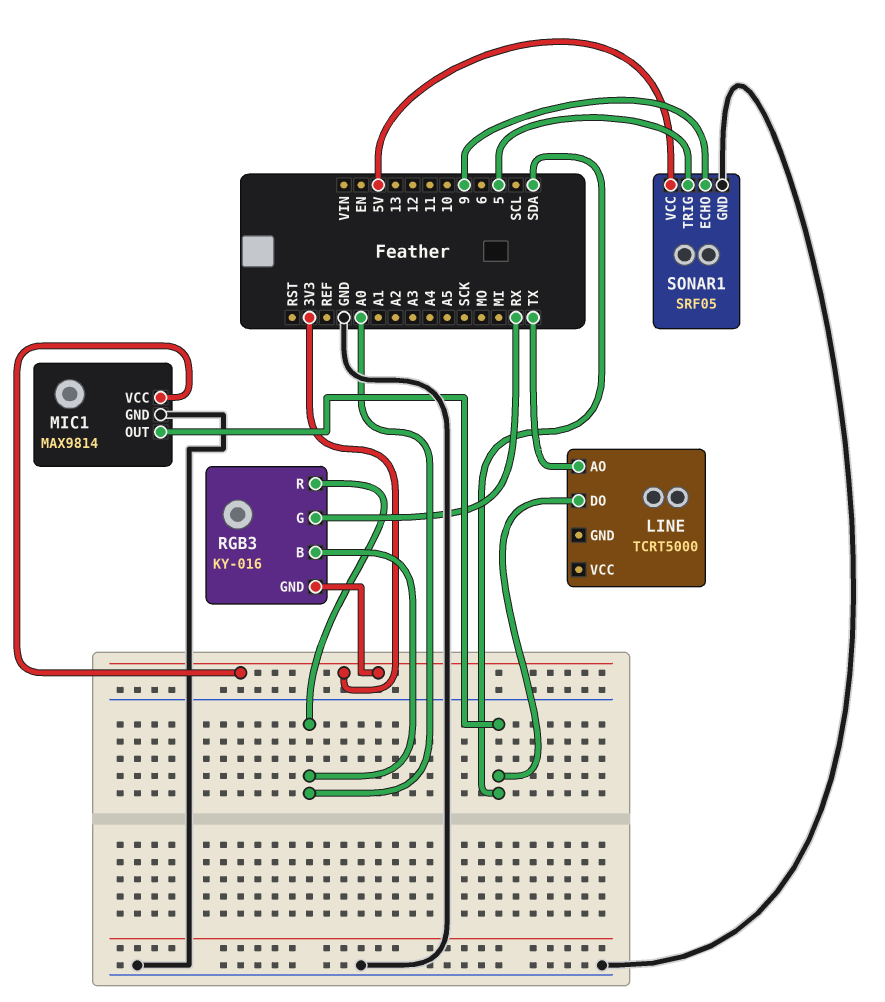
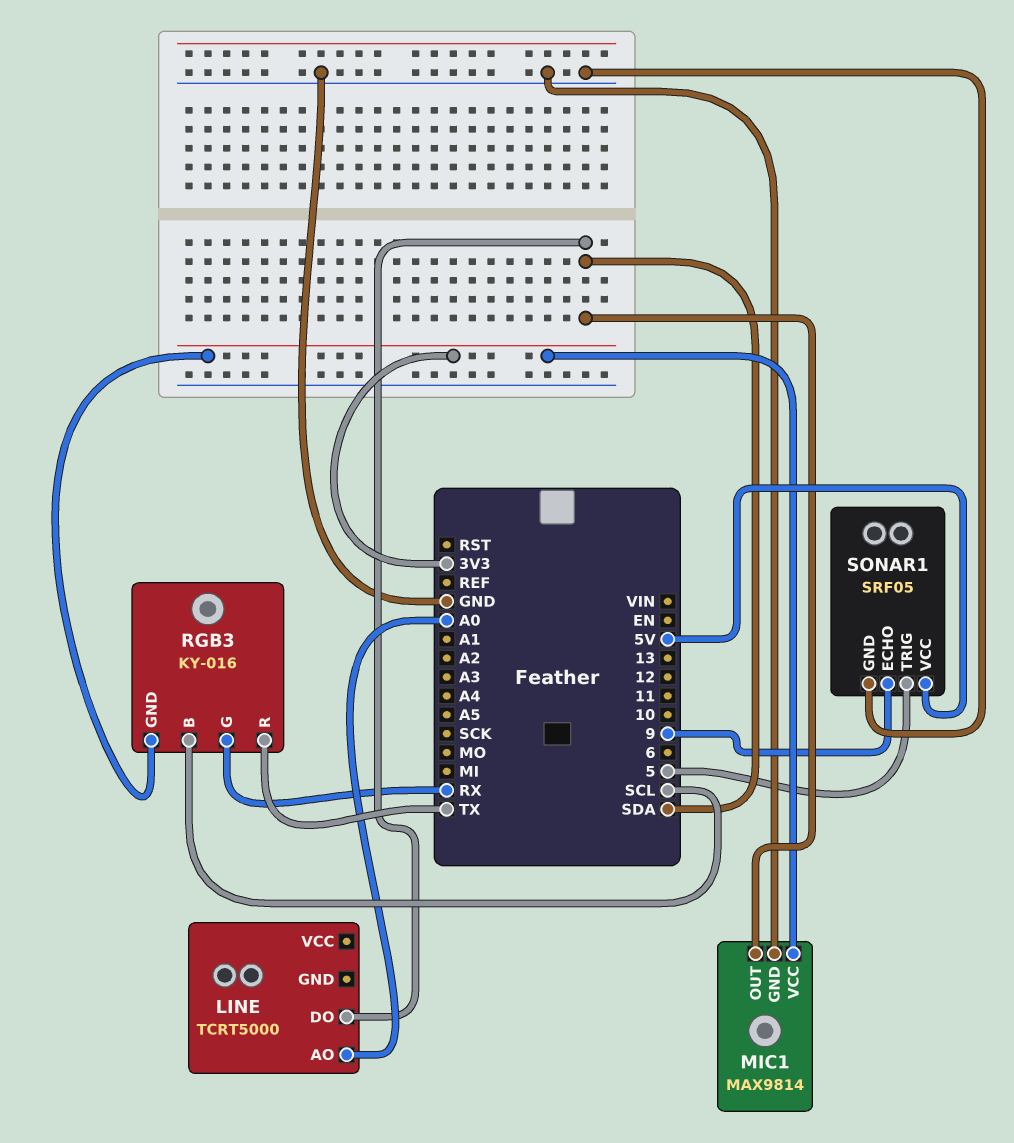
LINE pin AO: TX -> A0
RGB3 pin B: A0 -> SCL
RGB3 pin R: A0 -> TX

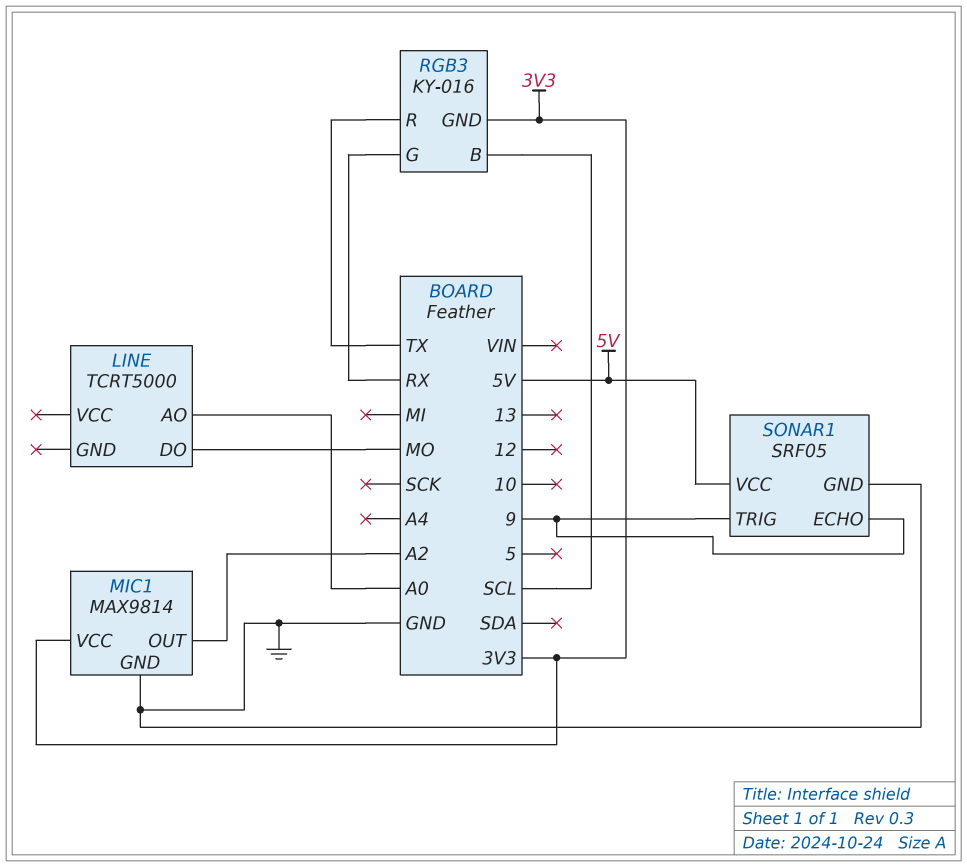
LINE pin DO: SDA -> MO
MIC1 pin OUT: SDA -> A2
SONAR1 pin TRIG: 5 -> 9

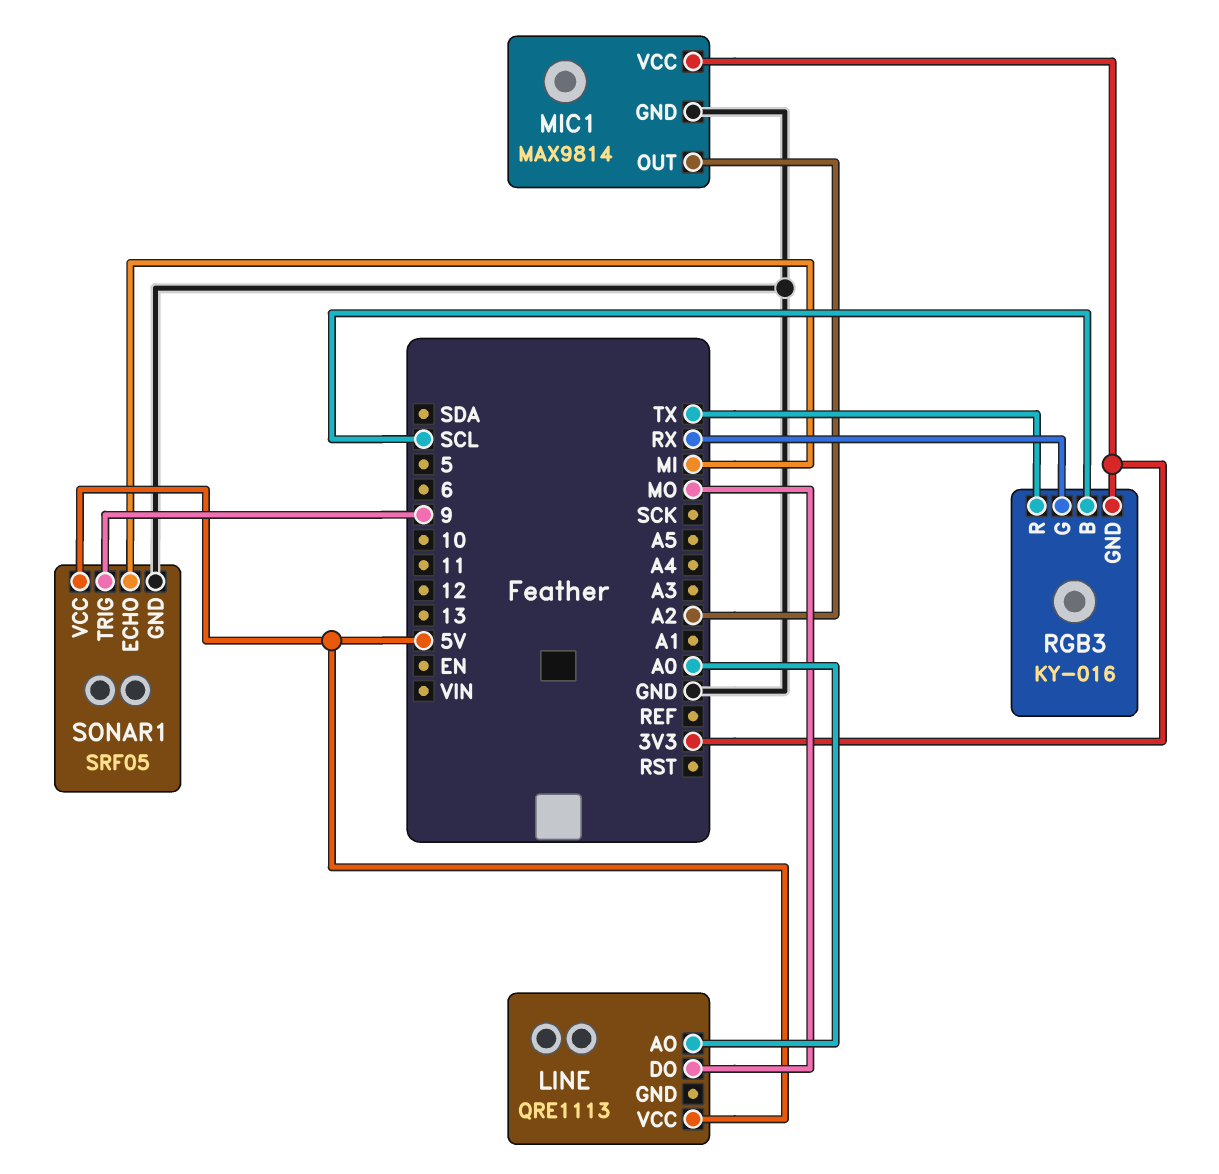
LINE: TCRT5000 -> QRE1113
LINE pin VCC: none -> 5V
SONAR1 pin ECHO: 9 -> MI

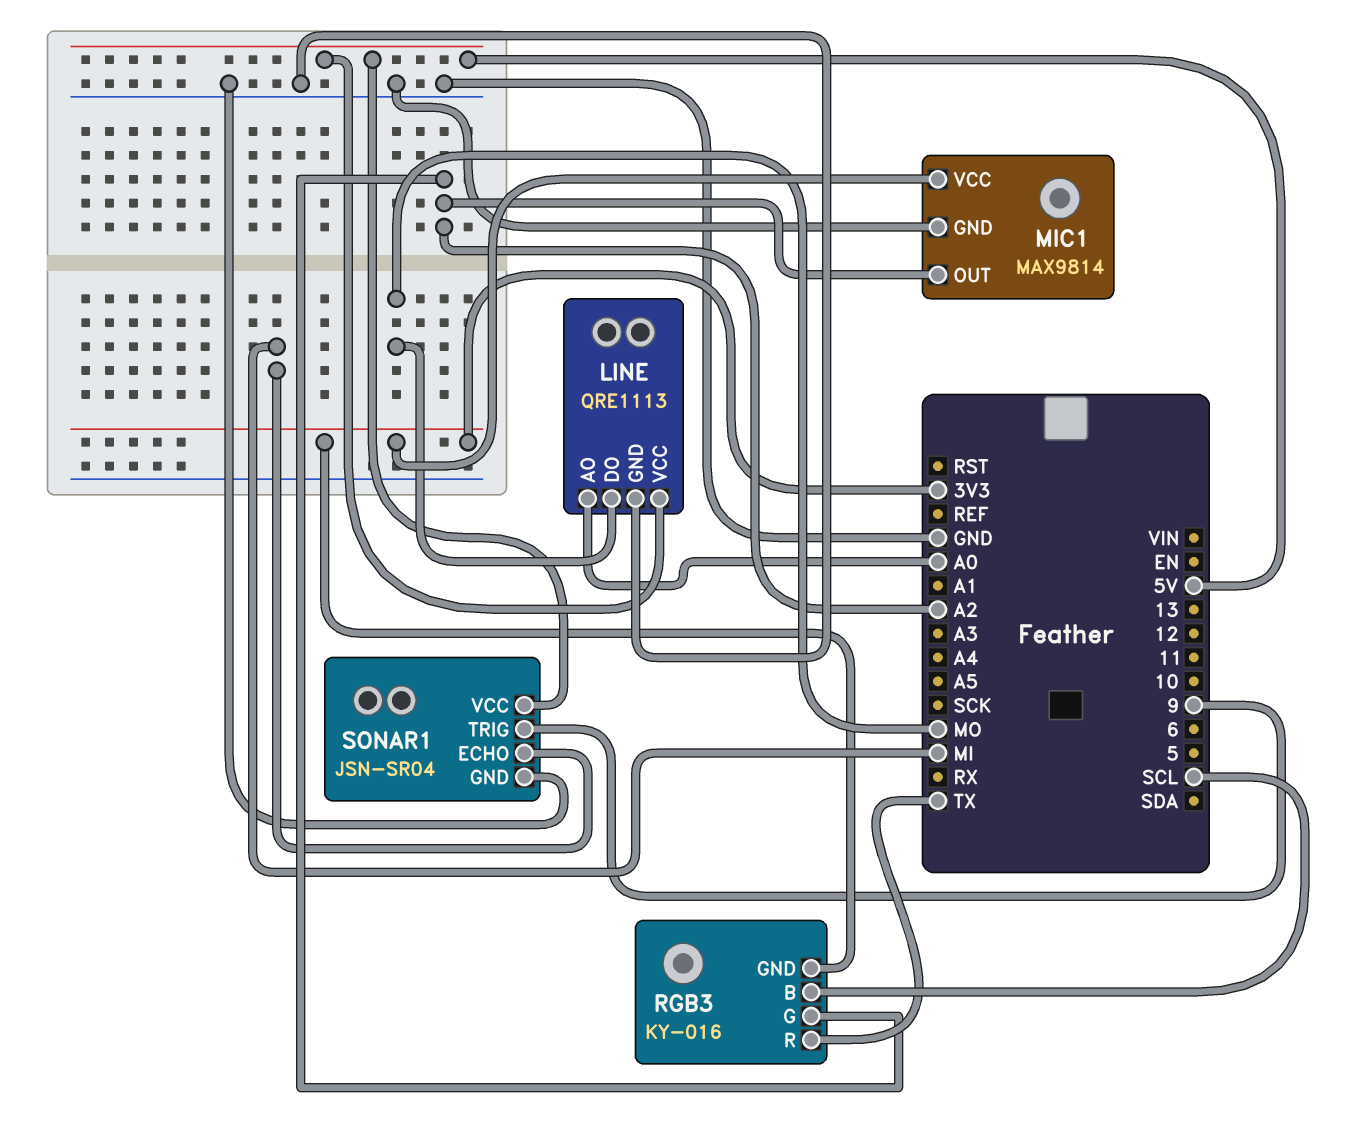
LINE pin GND: none -> GND
RGB3 pin G: RX -> A2
SONAR1: SRF05 -> JSN-SR04

